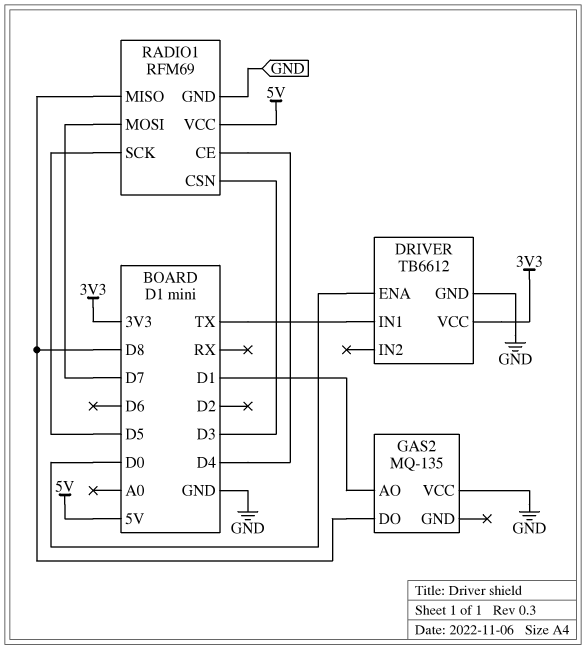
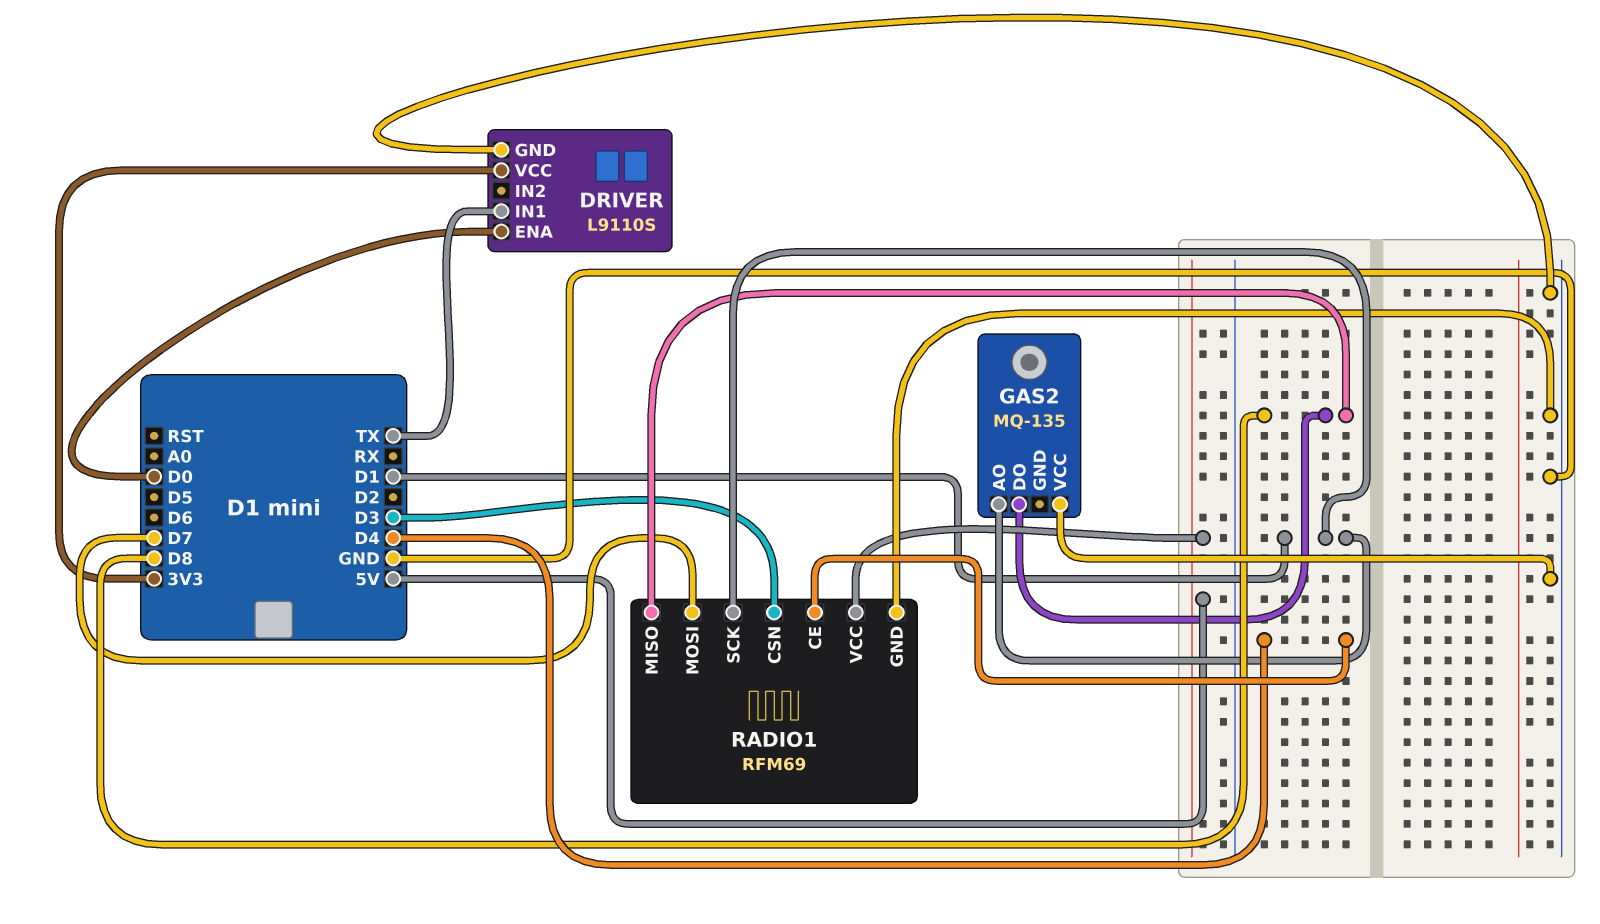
DRIVER: TB6612 -> L9110S
RADIO1 pin SCK: D5 -> D1

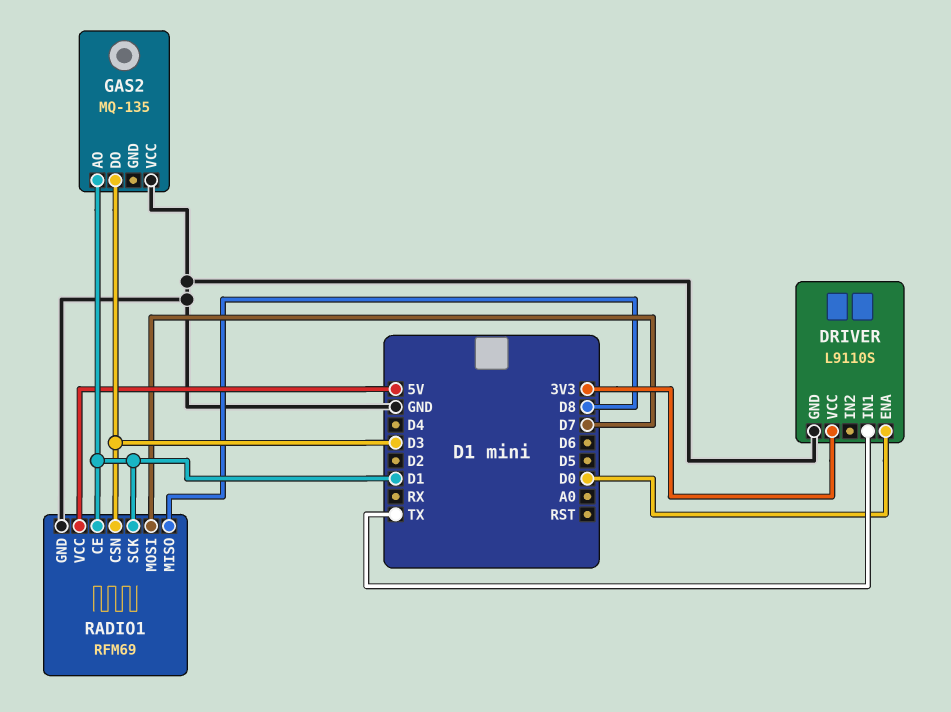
GAS2 pin DO: D8 -> D3
RADIO1 pin CE: D4 -> D1

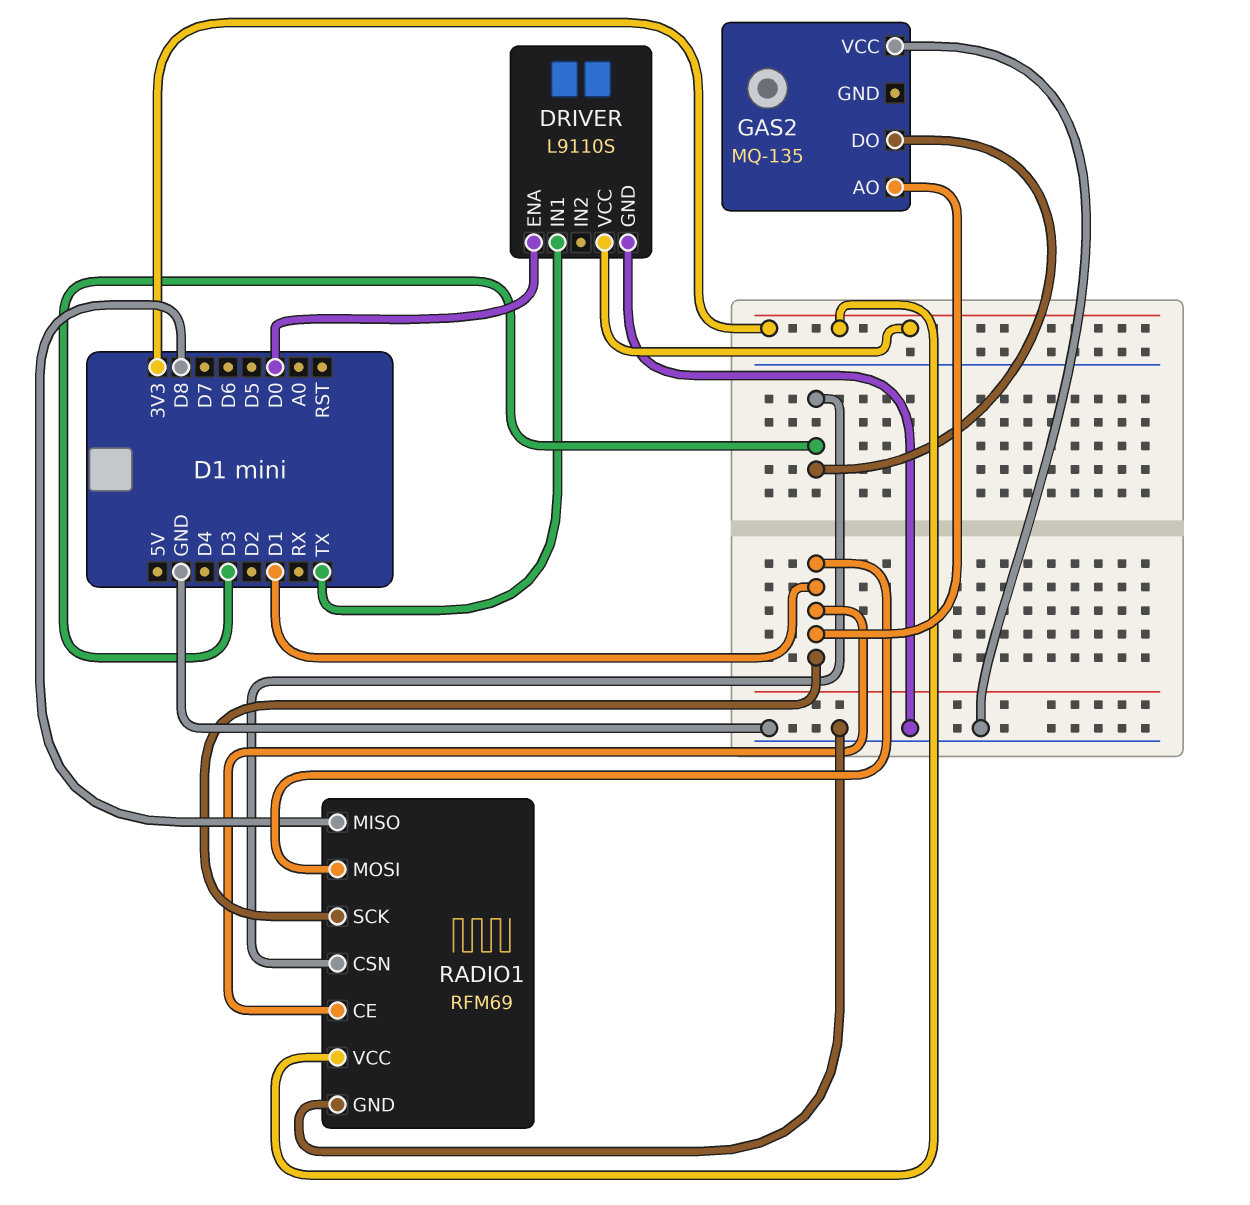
RADIO1 pin MOSI: D7 -> D1
RADIO1 pin VCC: 5V -> 3V3

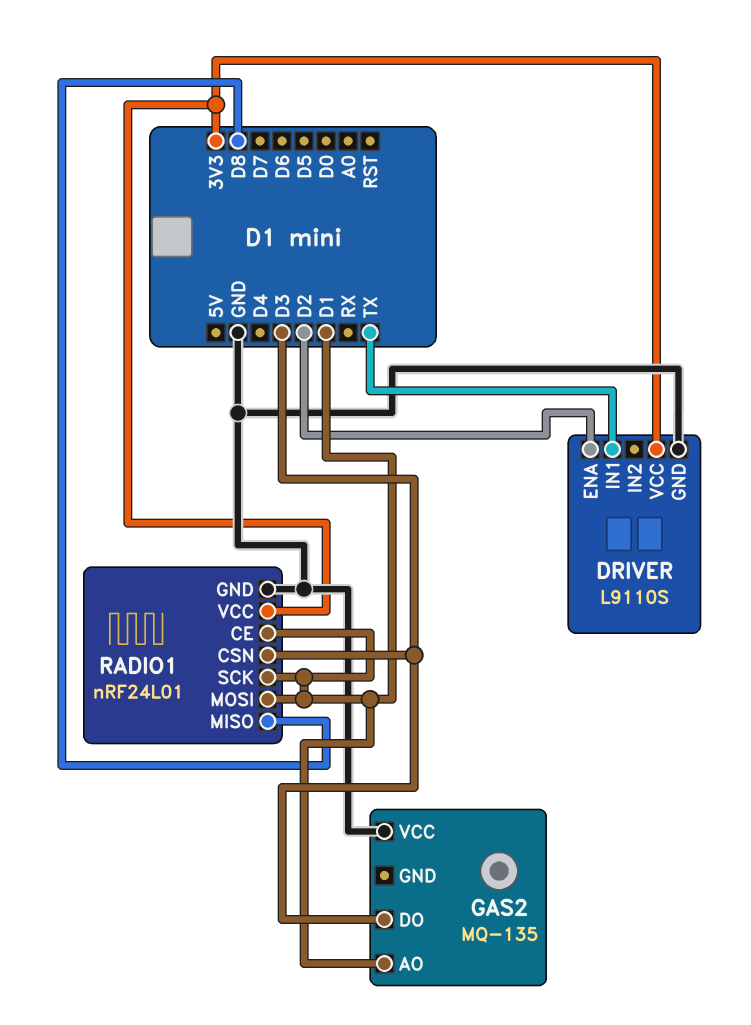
DRIVER pin ENA: D0 -> D2
RADIO1: RFM69 -> nRF24L01

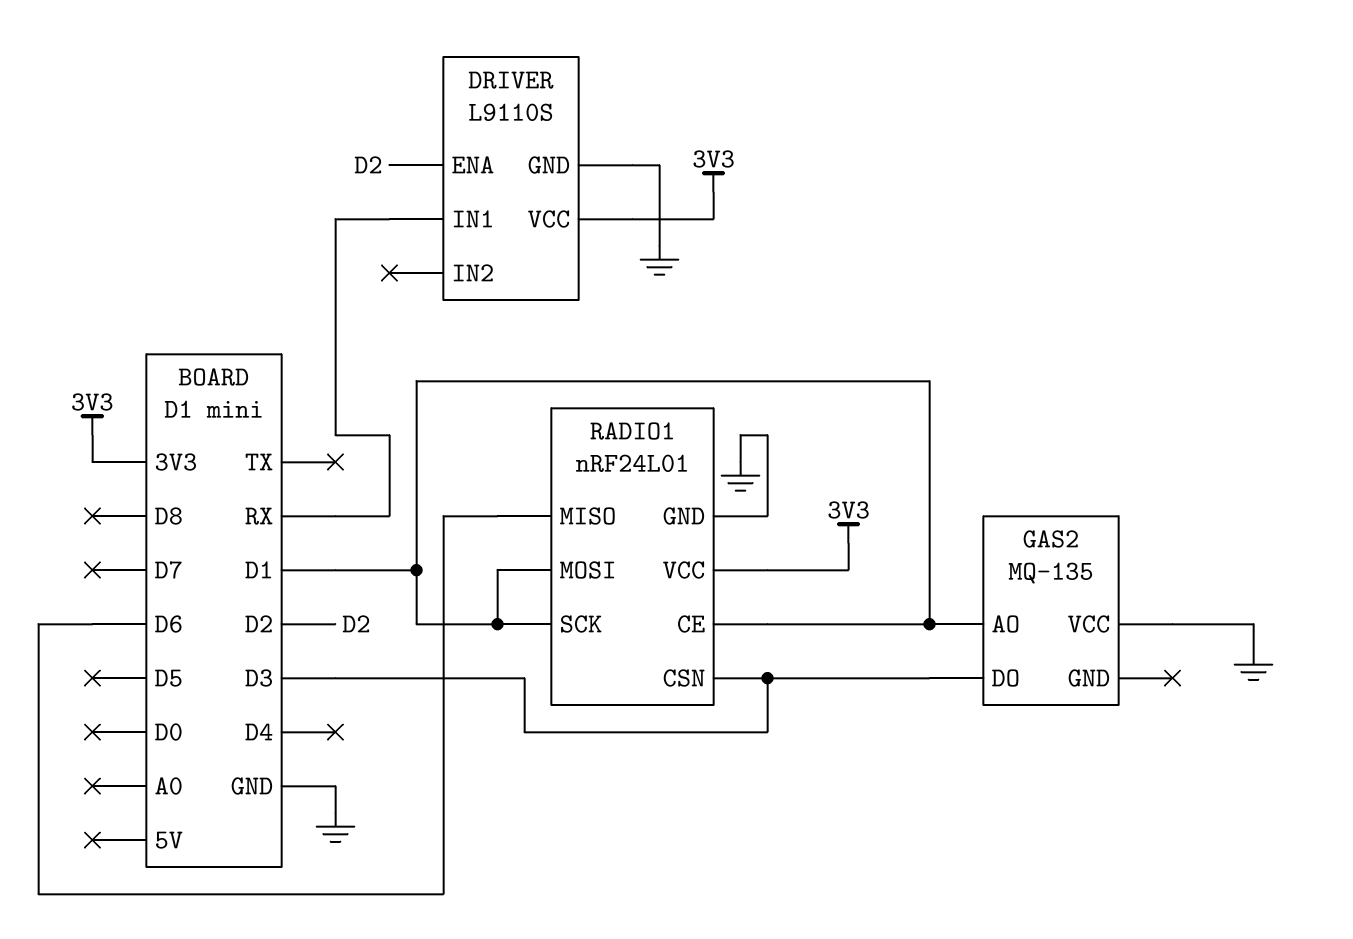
DRIVER pin IN1: TX -> RX
RADIO1 pin MISO: D8 -> D6

